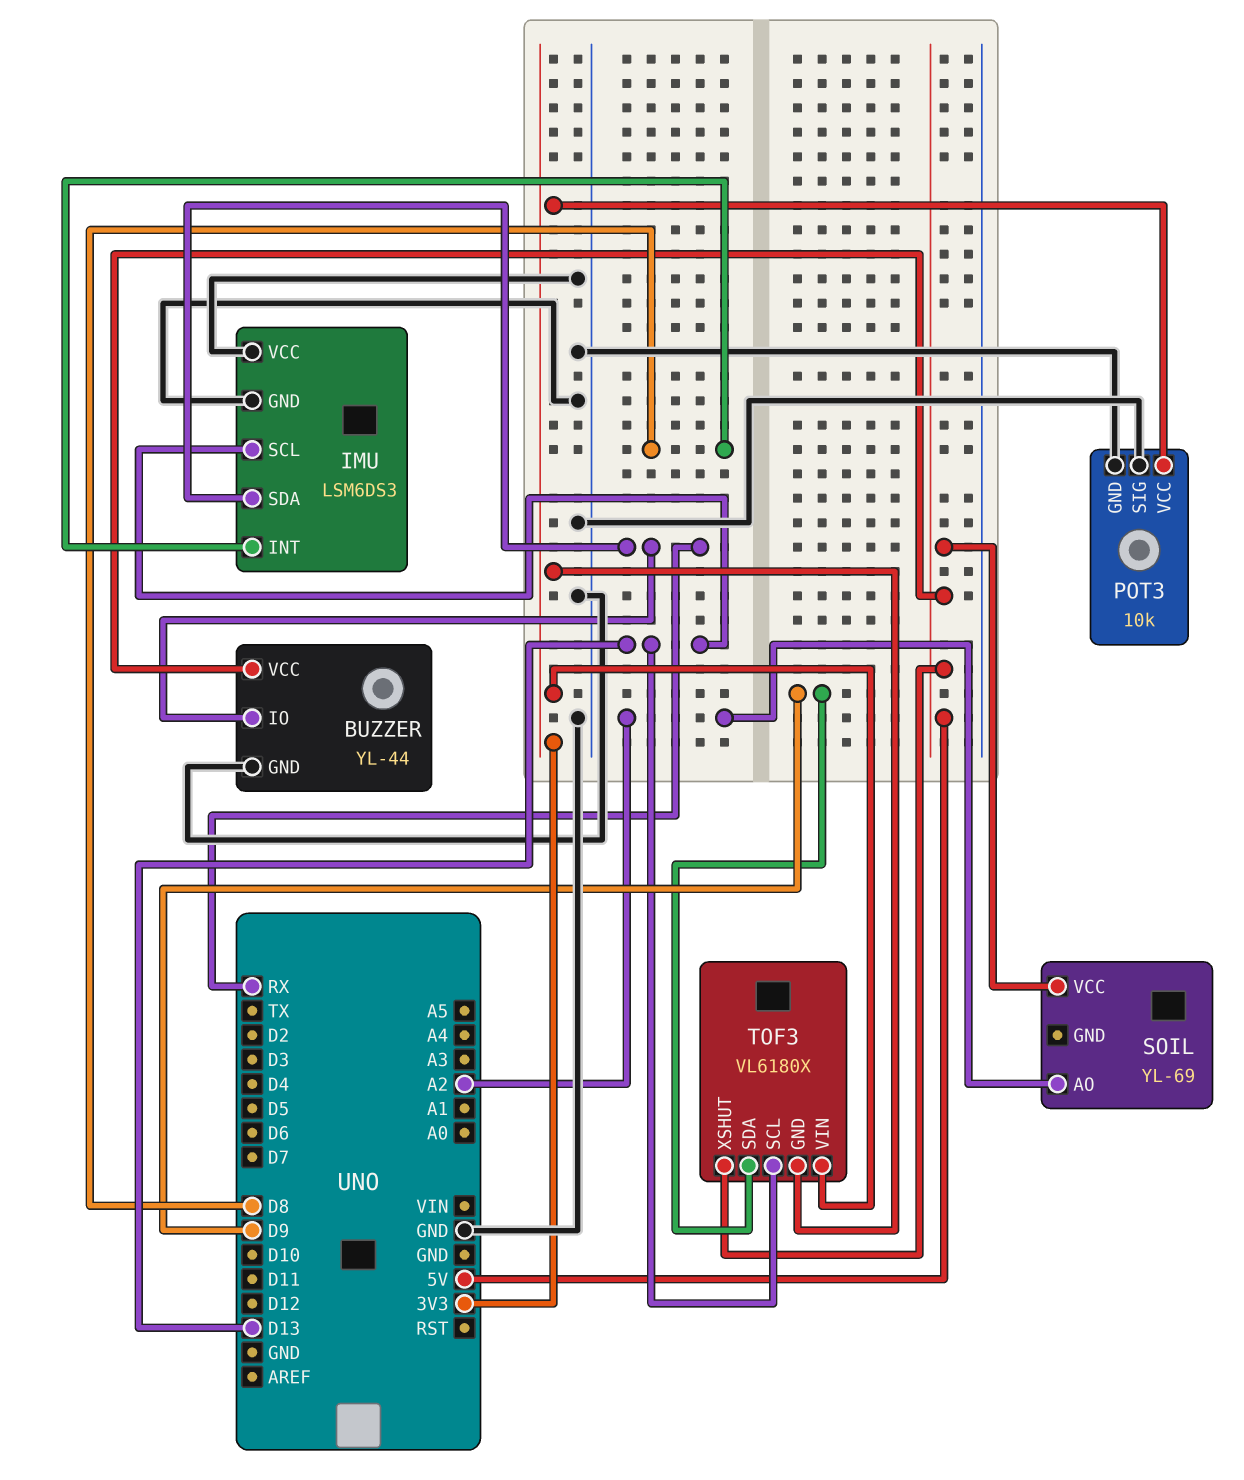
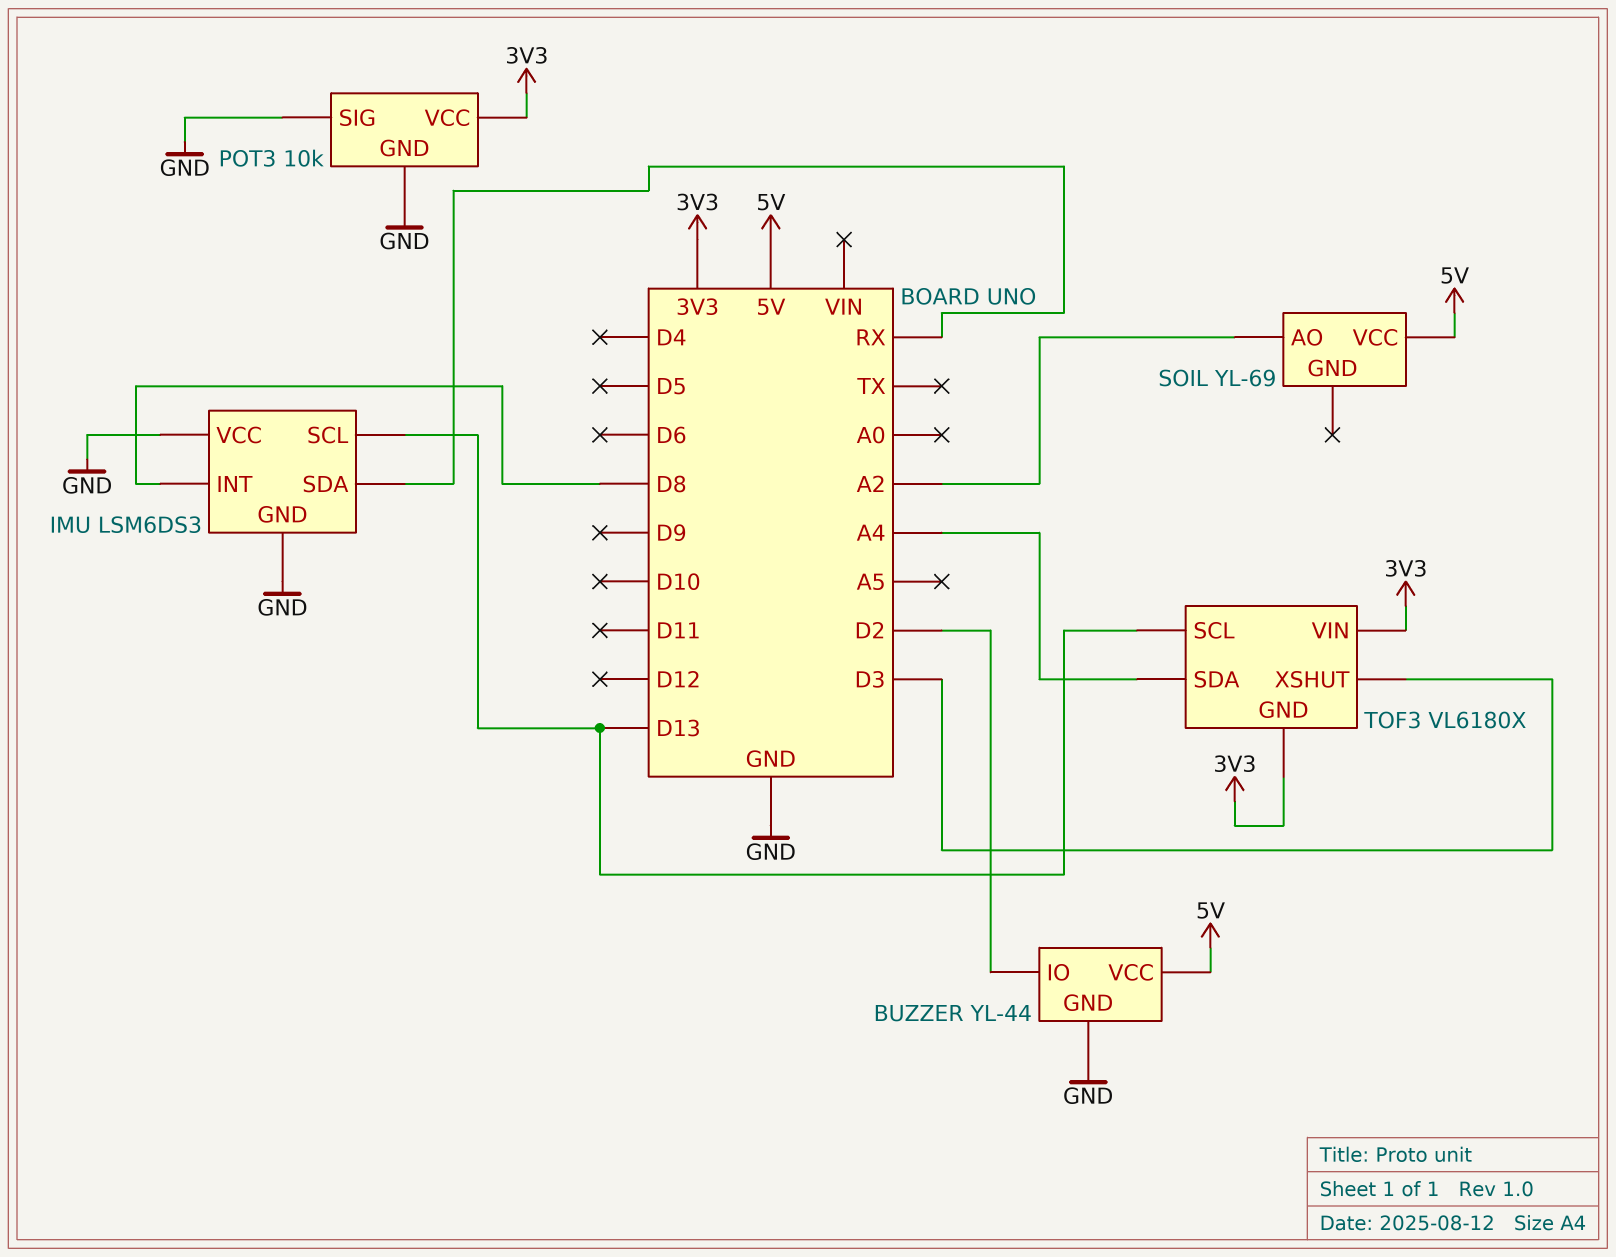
BUZZER pin IO: RX -> D2
TOF3 pin SDA: D9 -> A4
TOF3 pin XSHUT: 5V -> D3

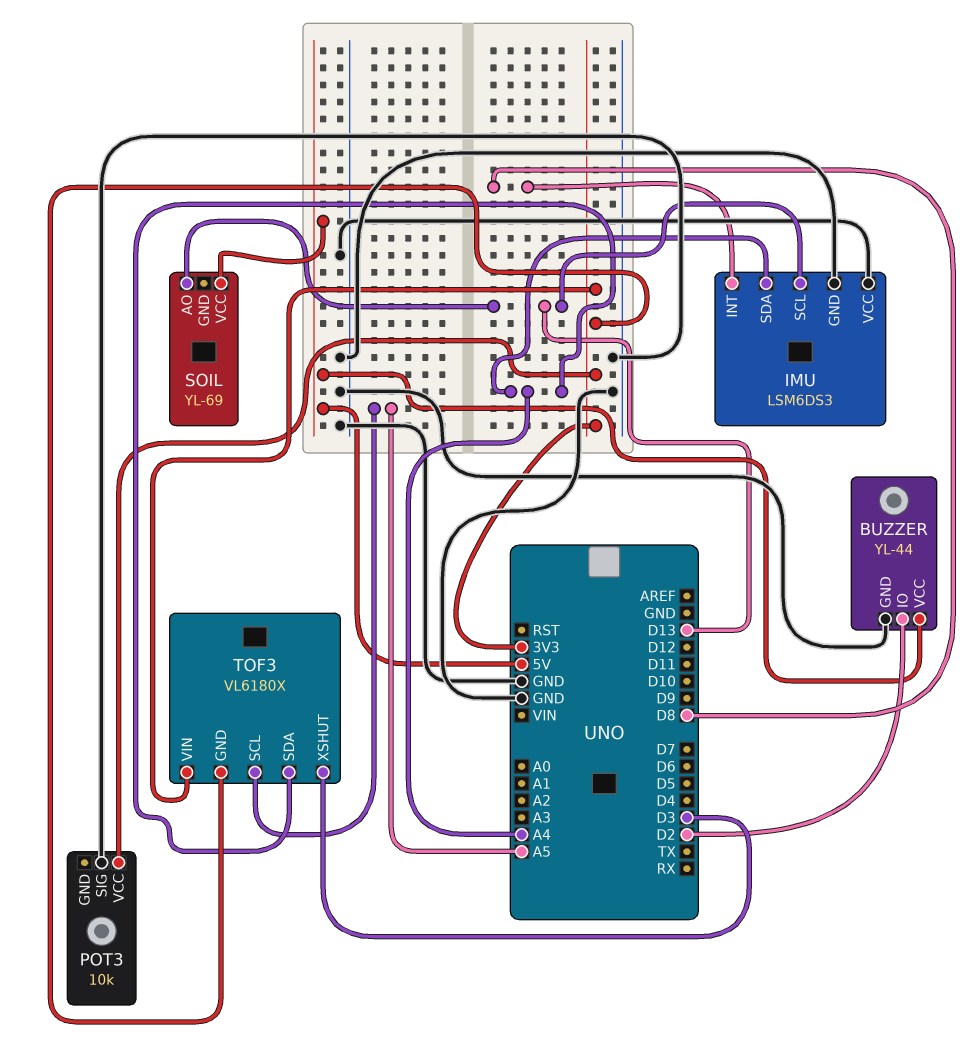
IMU pin SDA: RX -> A4
POT3 pin GND: GND -> none
SOIL pin AO: A2 -> D13
TOF3 pin SCL: D13 -> A5

